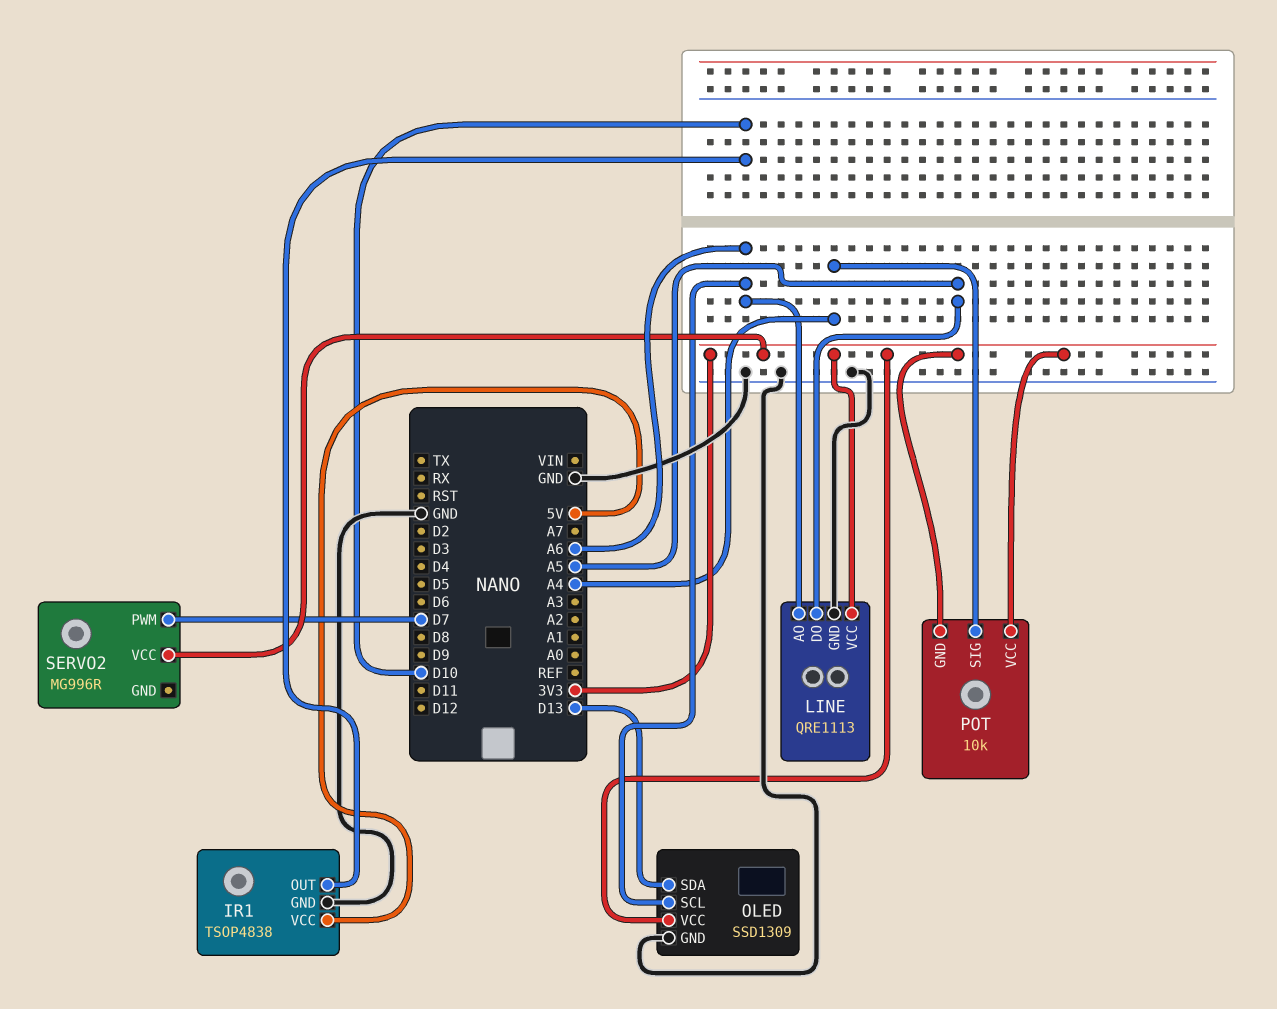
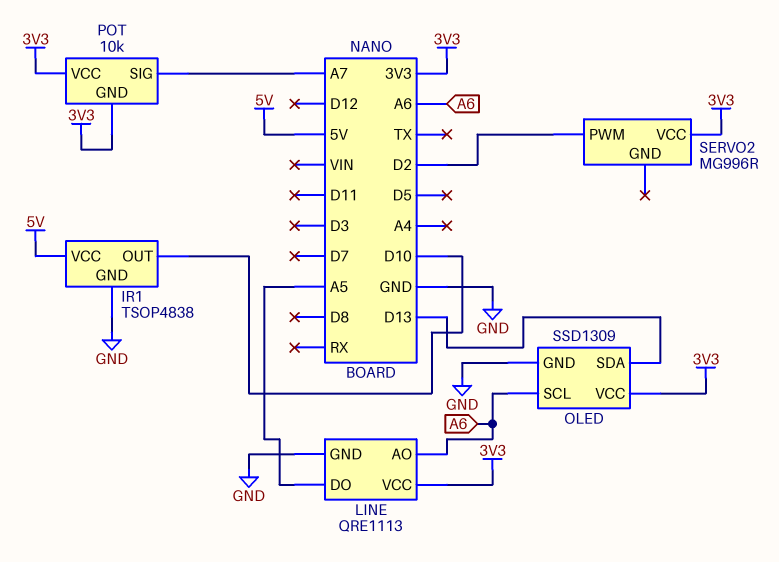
POT pin SIG: A4 -> A7
SERVO2 pin PWM: D7 -> D2

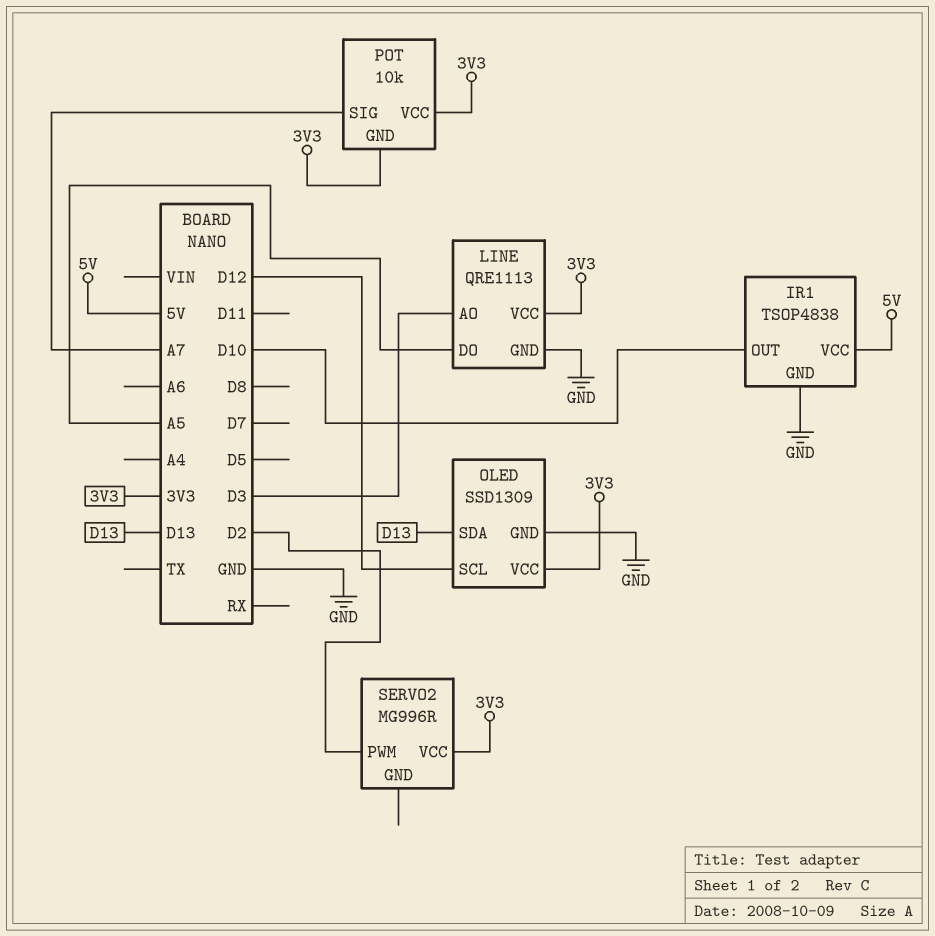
LINE pin AO: A6 -> D3
OLED pin SCL: A6 -> D12

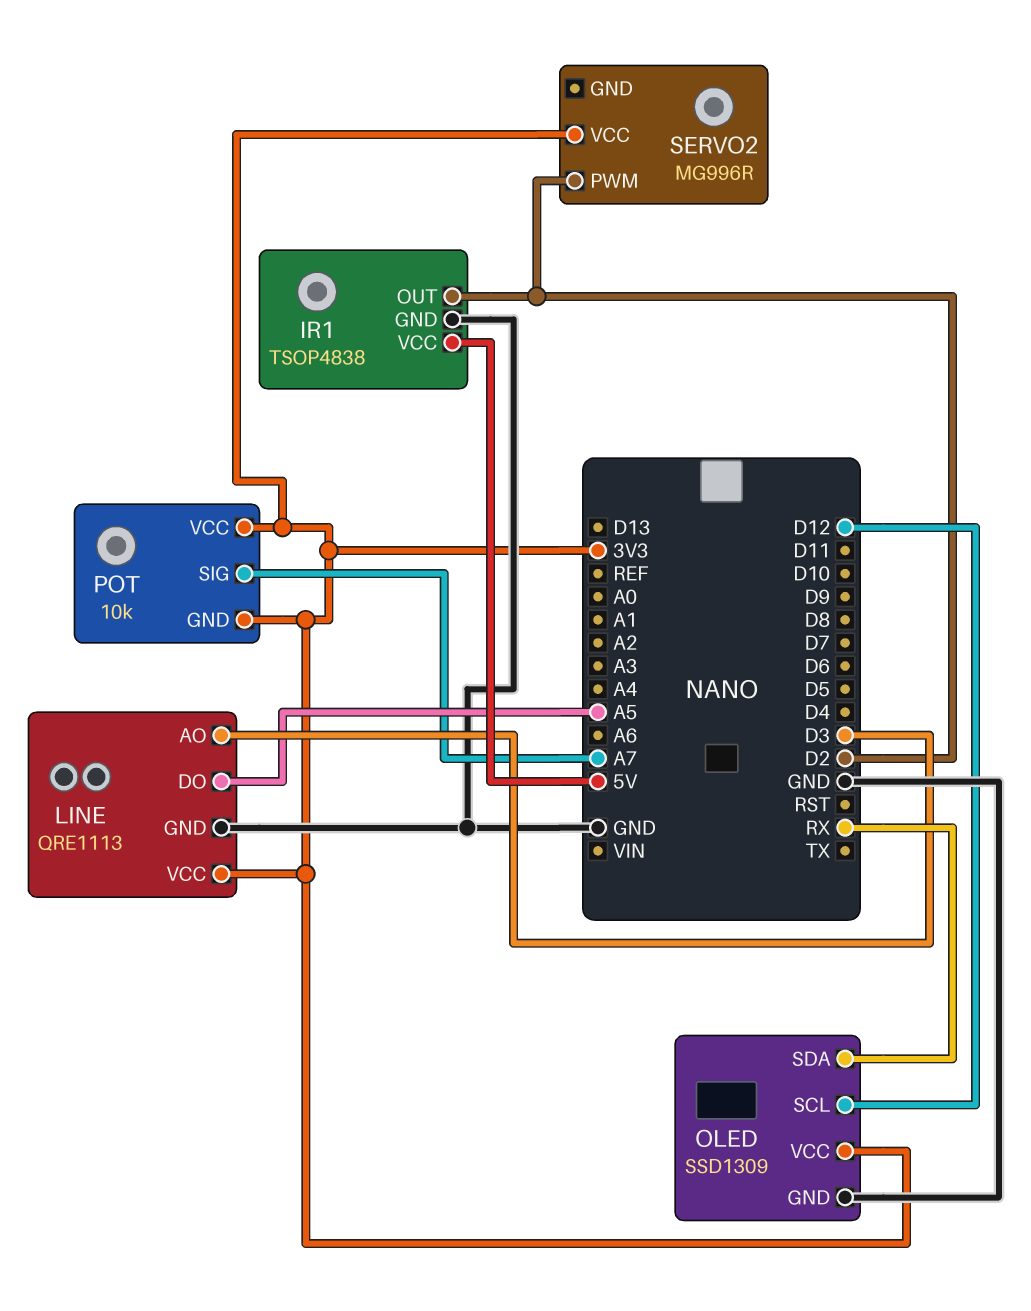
IR1 pin OUT: D10 -> D2
OLED pin SDA: D13 -> RX

